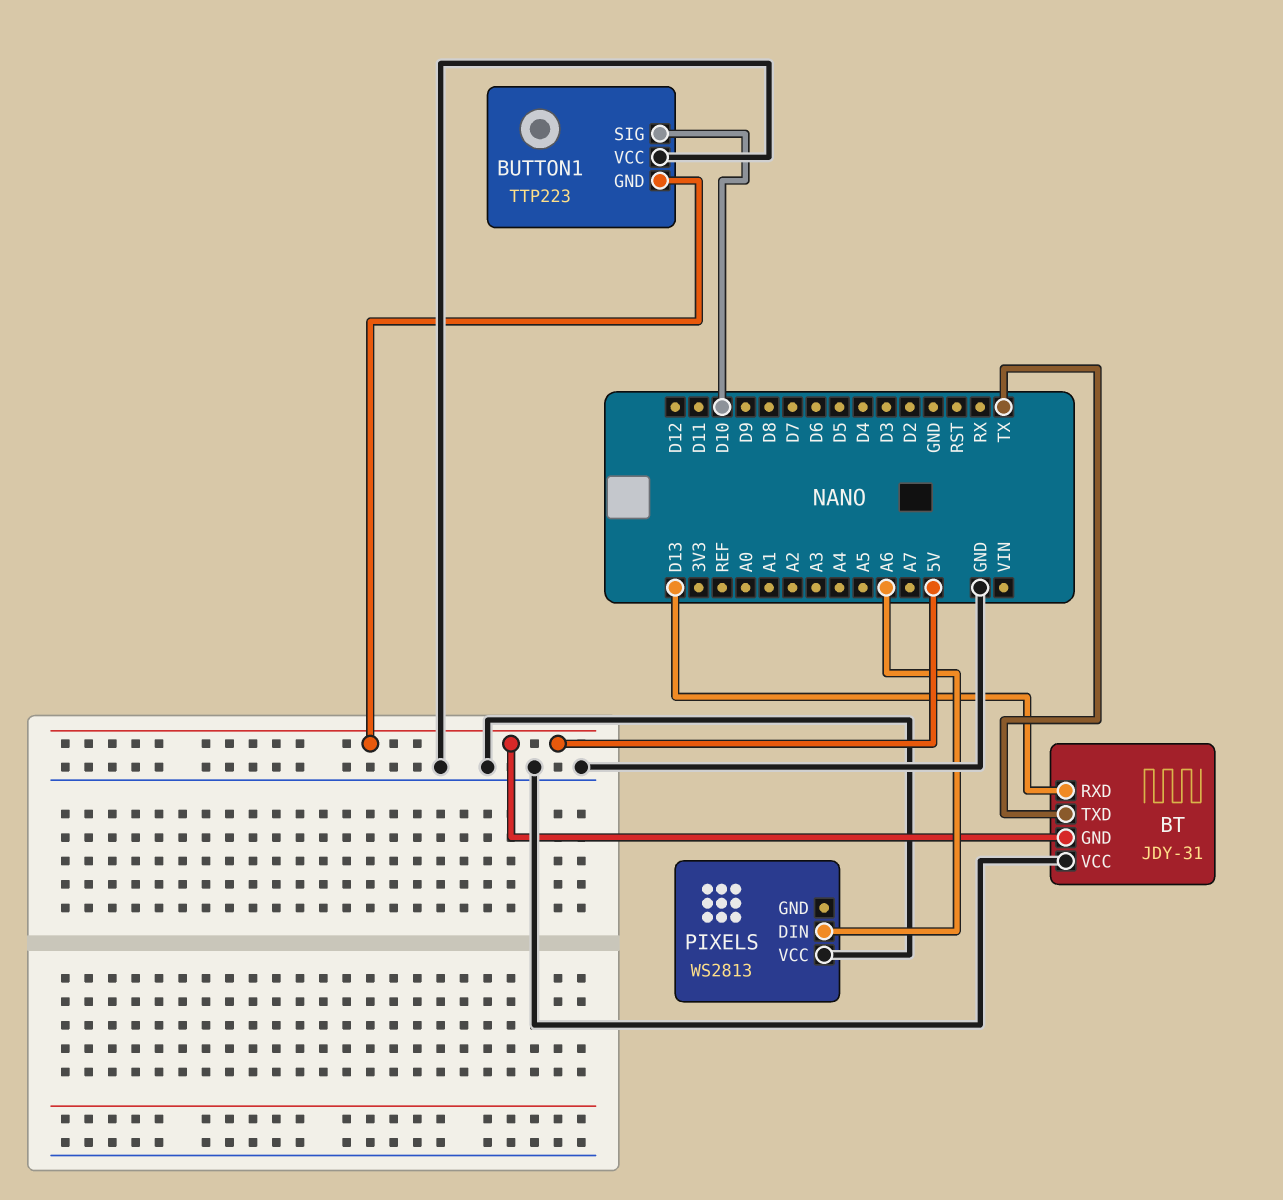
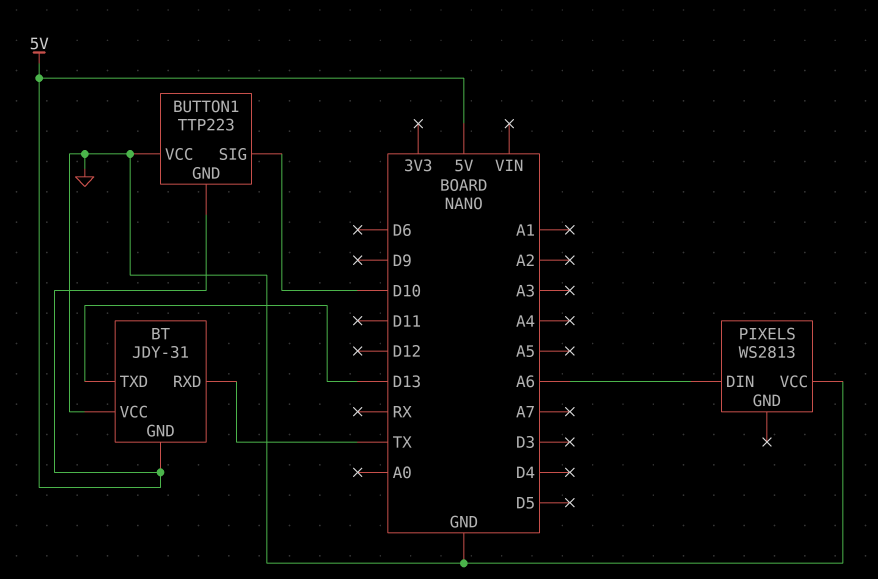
BT pin RXD: D13 -> TX
BT pin TXD: TX -> D13

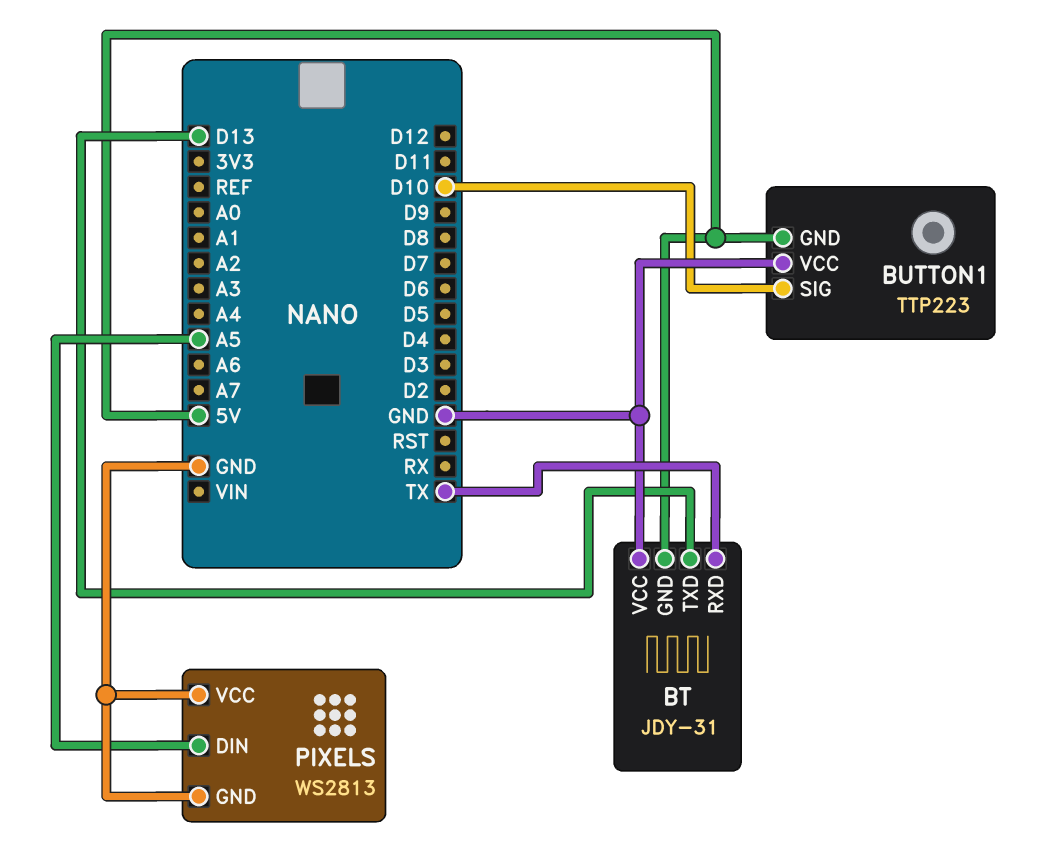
PIXELS pin DIN: A6 -> A5
PIXELS pin GND: none -> GND

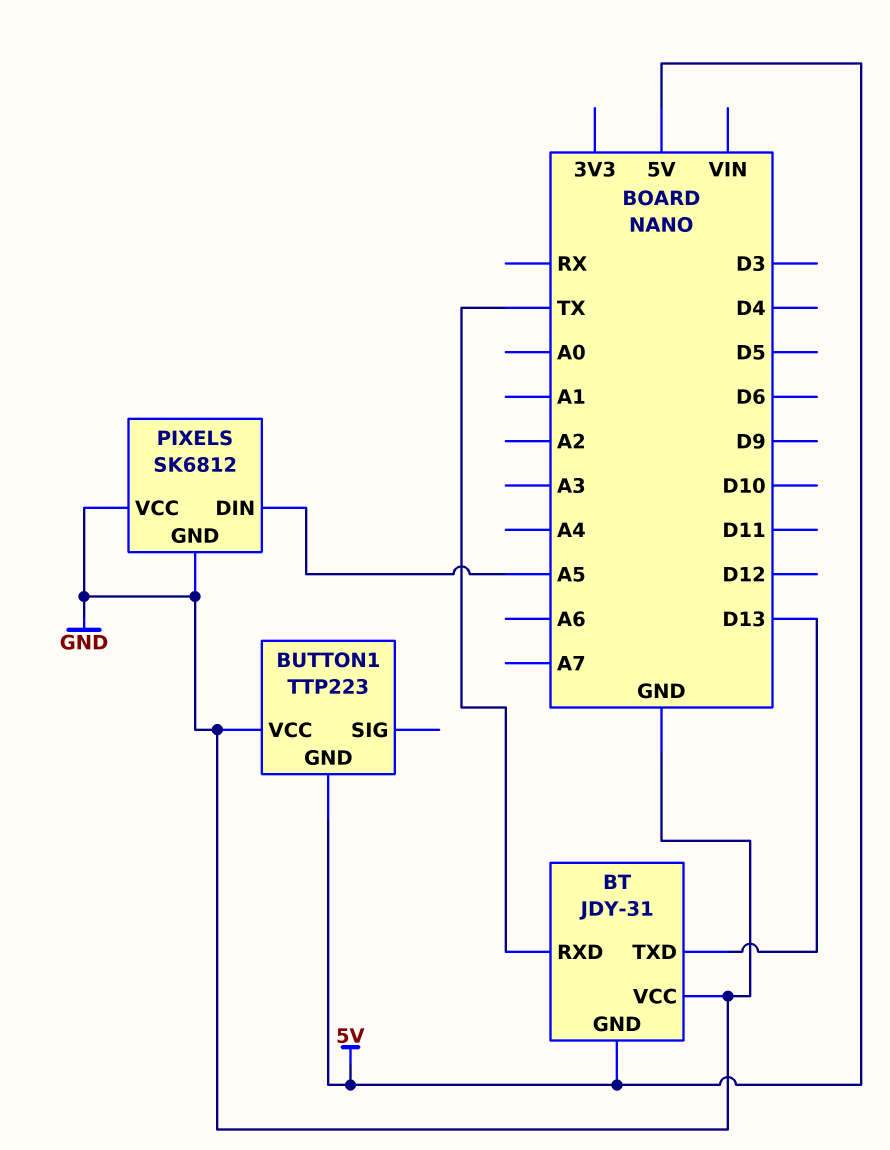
BUTTON1 pin SIG: D10 -> none
PIXELS: WS2813 -> SK6812

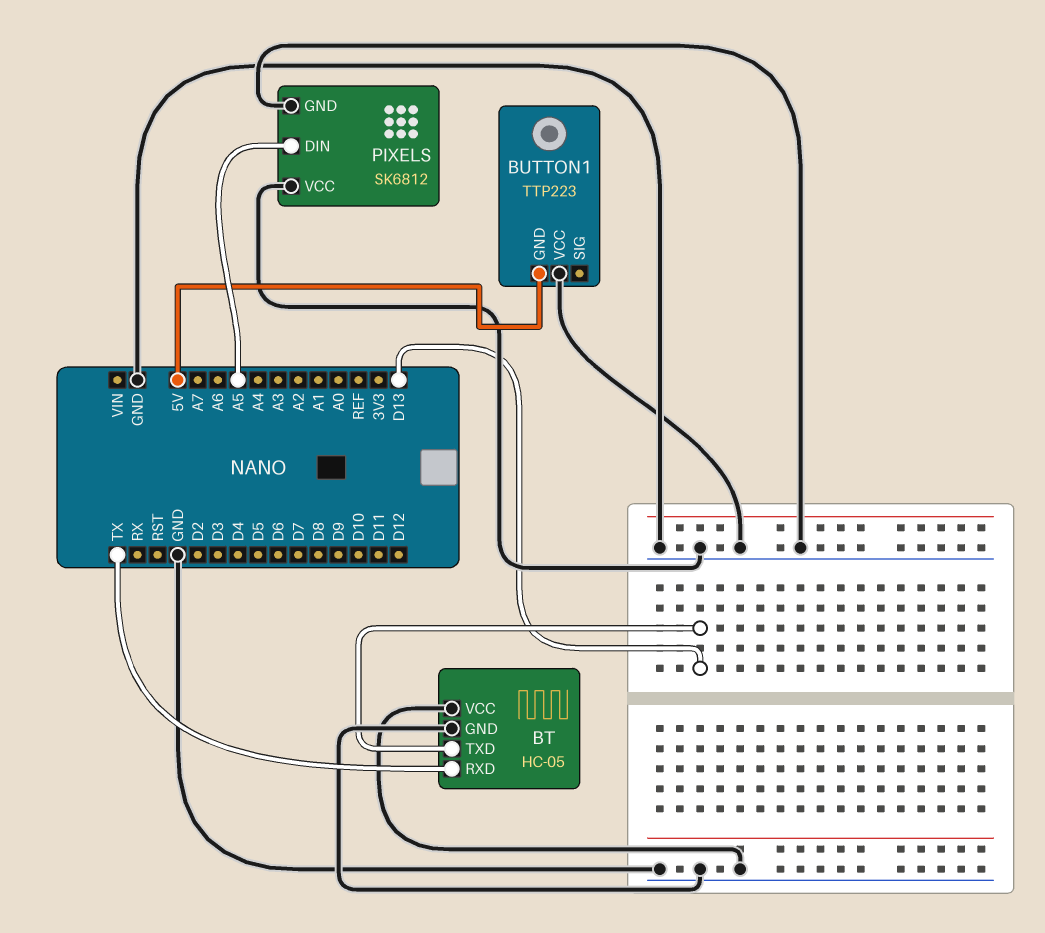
BT: JDY-31 -> HC-05
BT pin GND: 5V -> GND

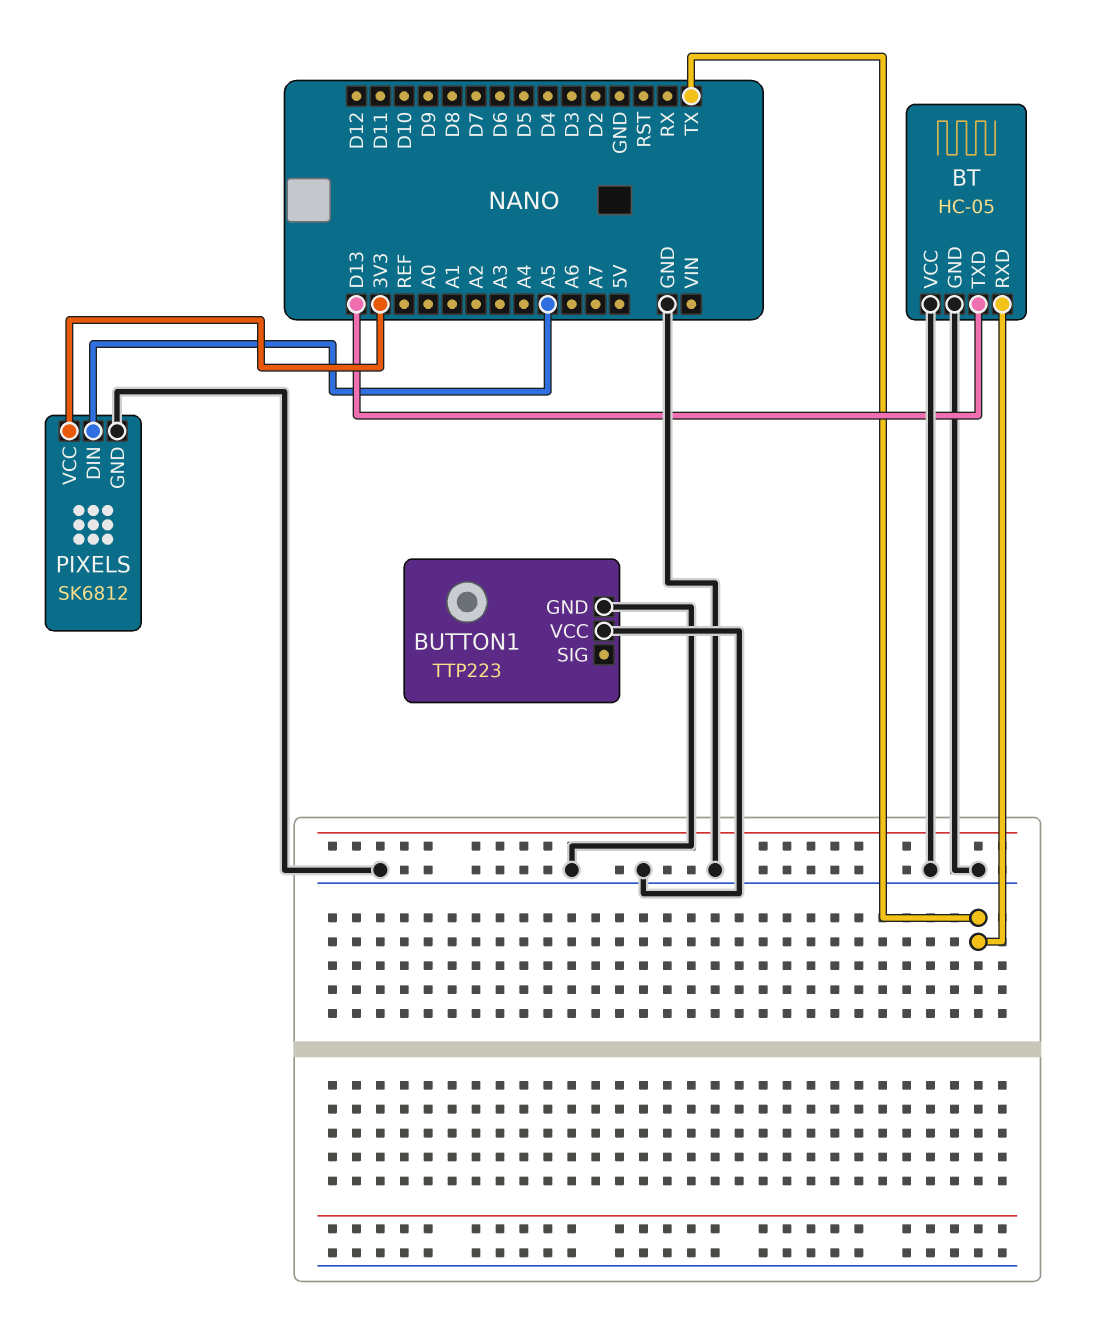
BUTTON1 pin GND: 5V -> GND
PIXELS pin VCC: GND -> 3V3

